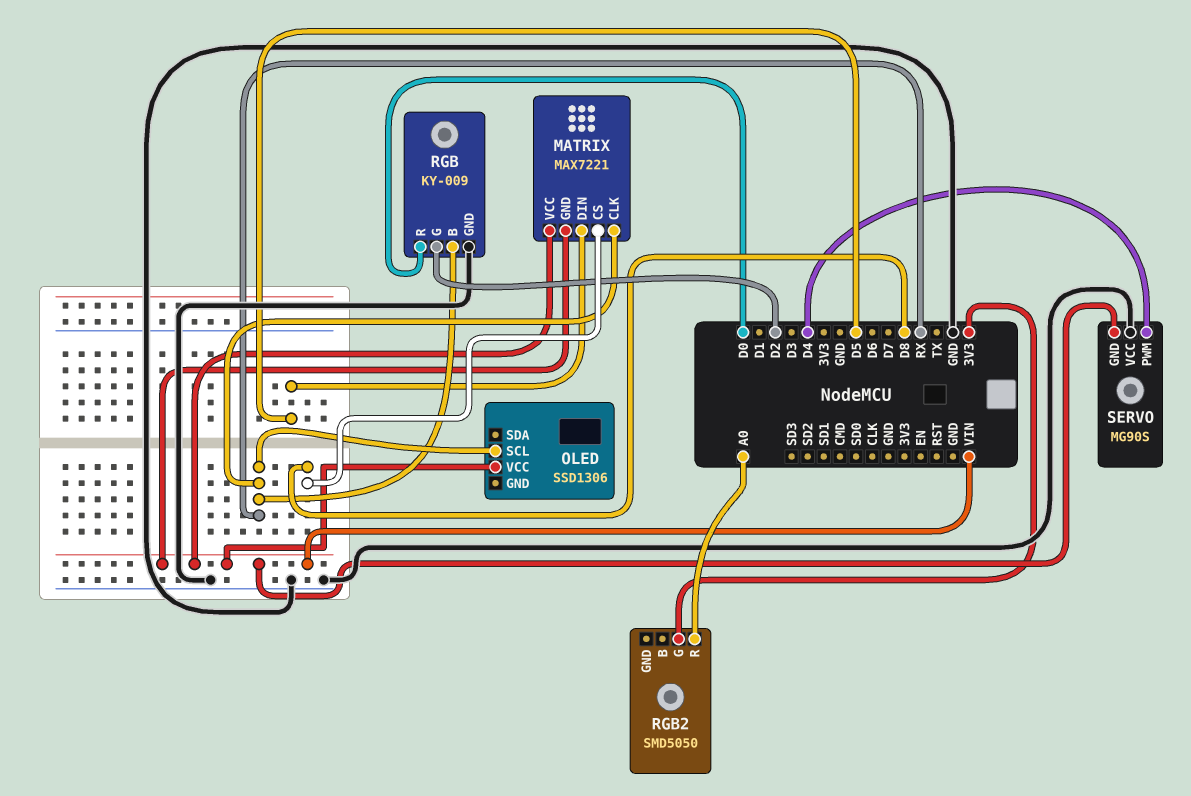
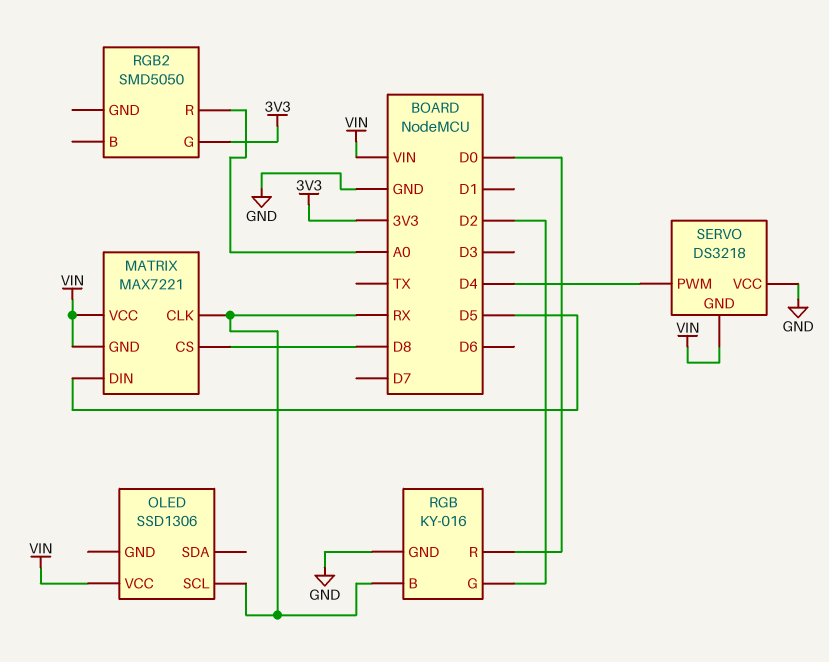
RGB: KY-009 -> KY-016
SERVO: MG90S -> DS3218

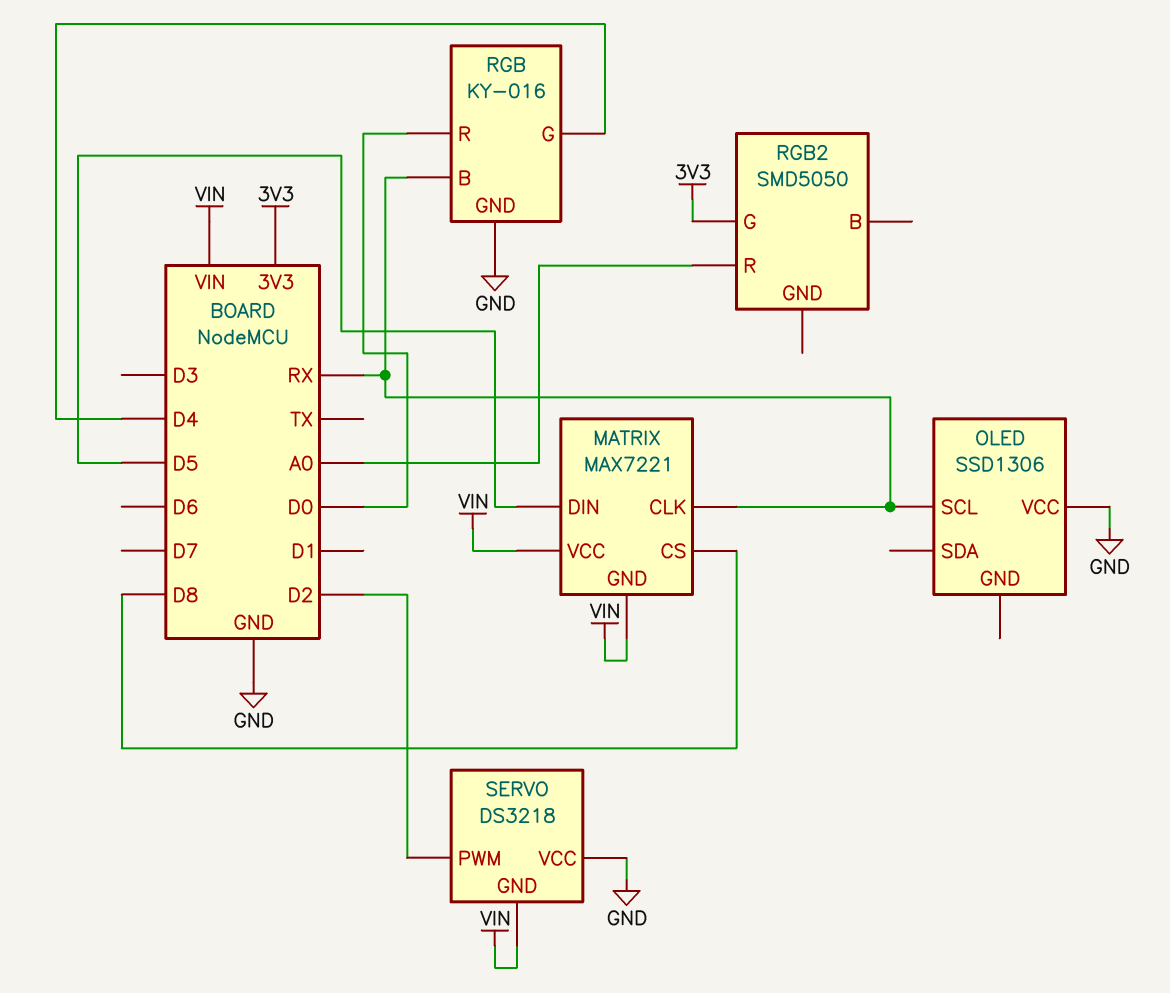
OLED pin VCC: VIN -> GND
RGB pin G: D2 -> D4
SERVO pin PWM: D4 -> D2

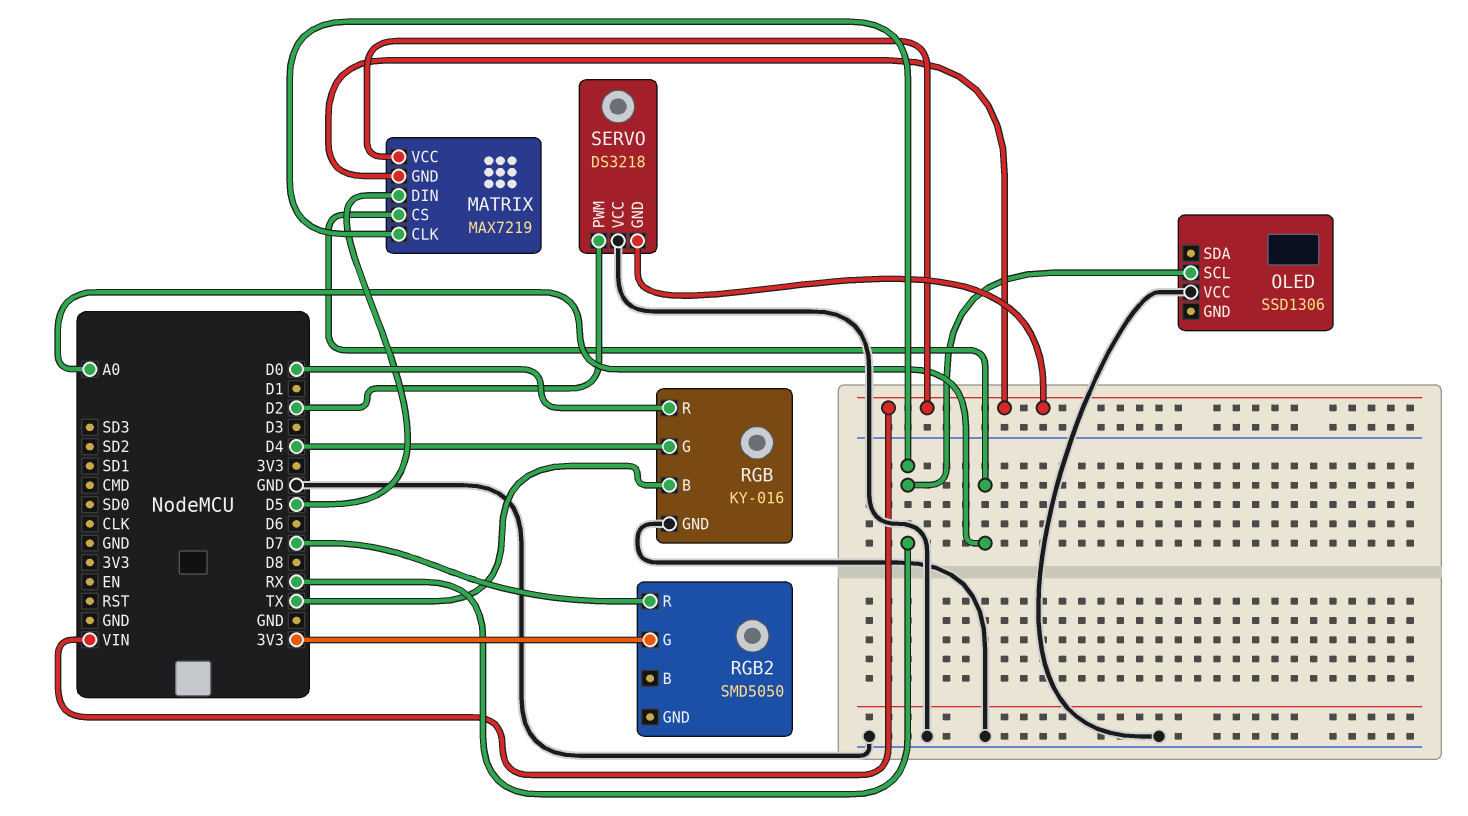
MATRIX: MAX7221 -> MAX7219
MATRIX pin CS: D8 -> A0
RGB pin B: RX -> TX
RGB2 pin R: A0 -> D7

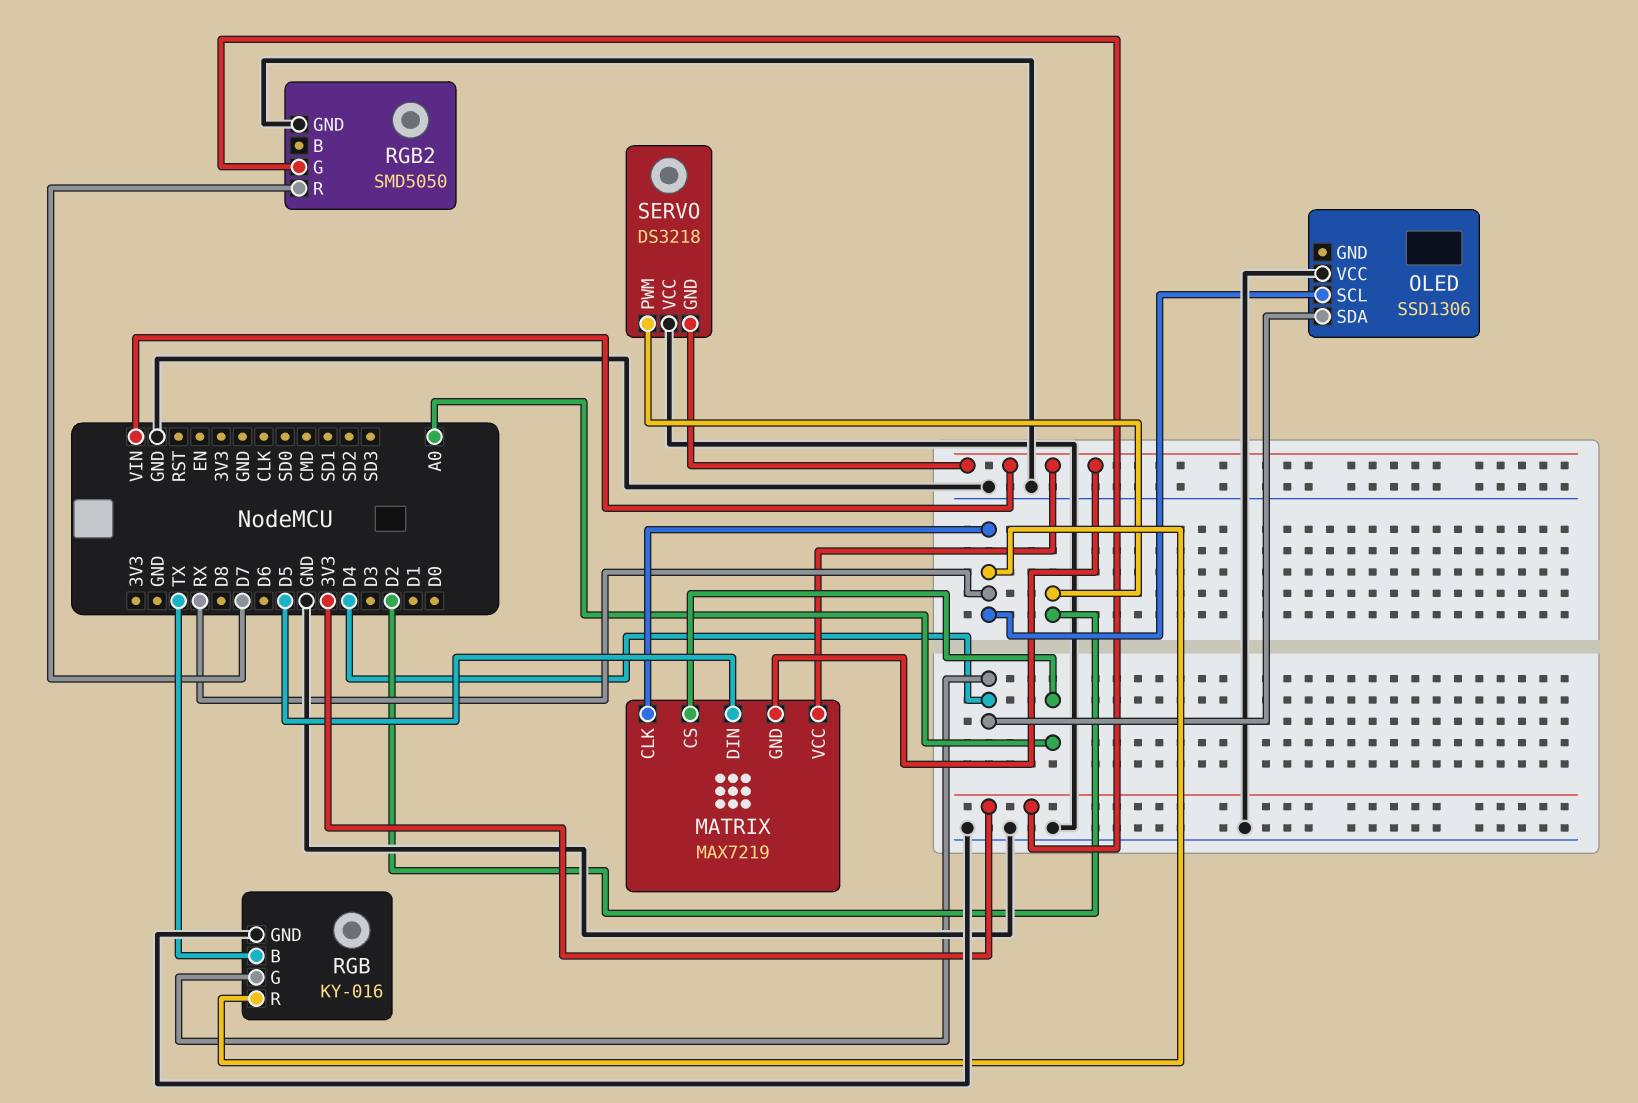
OLED pin SDA: none -> D4
RGB pin R: D0 -> RX
RGB2 pin GND: none -> GND

